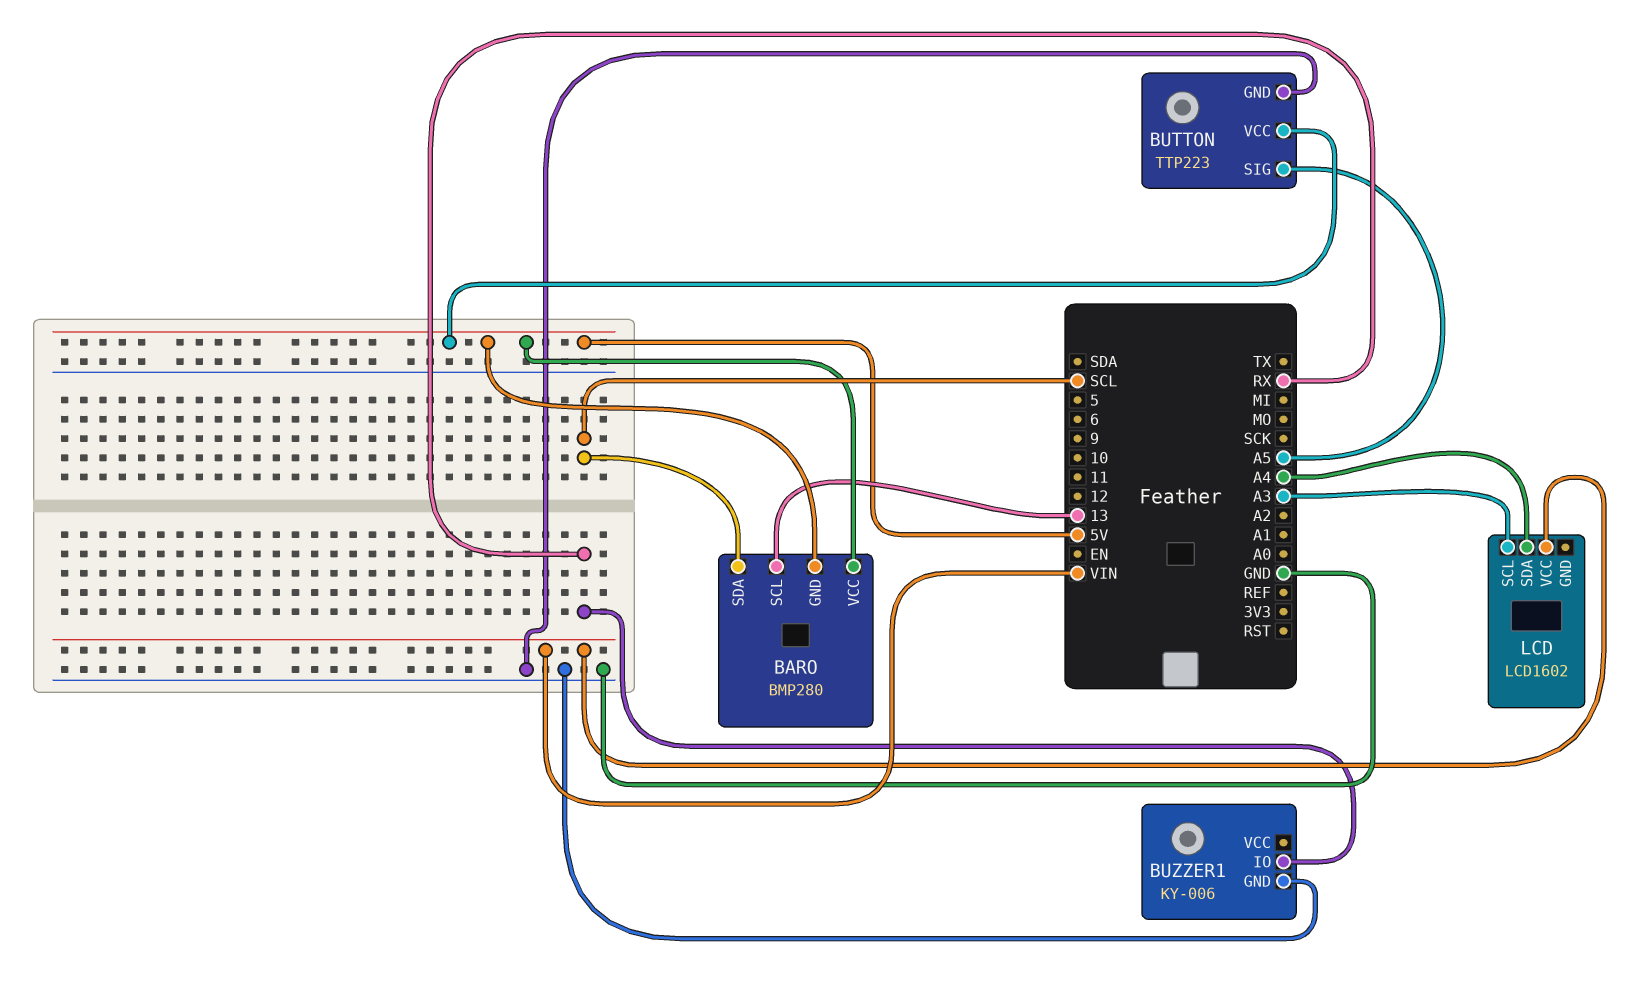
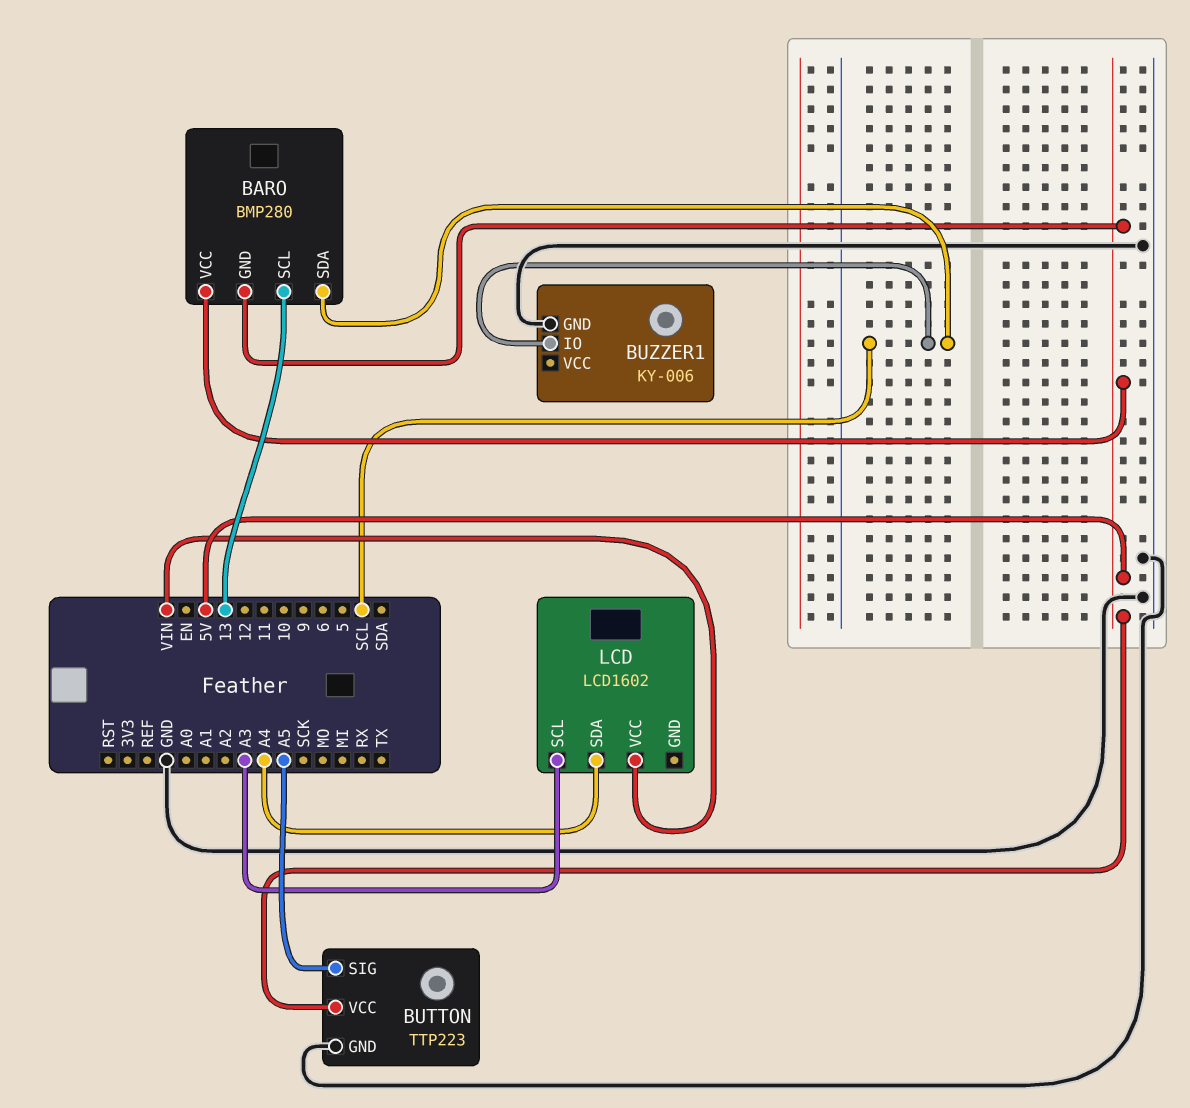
BUZZER1 pin IO: RX -> SCL

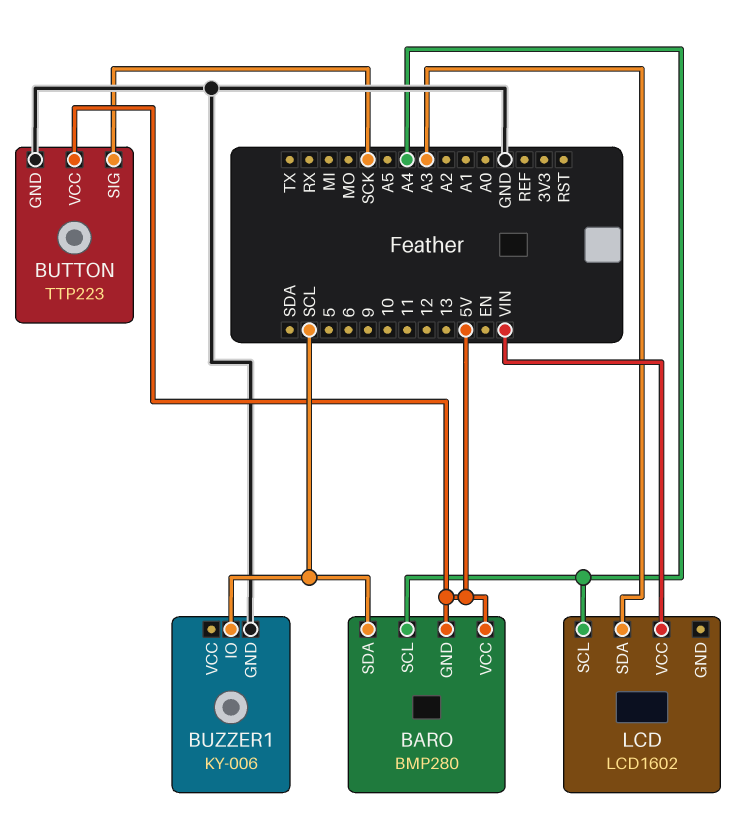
BARO pin SCL: 13 -> A4
BUTTON pin SIG: A5 -> SCK
LCD pin SCL: A3 -> A4
LCD pin SDA: A4 -> A3

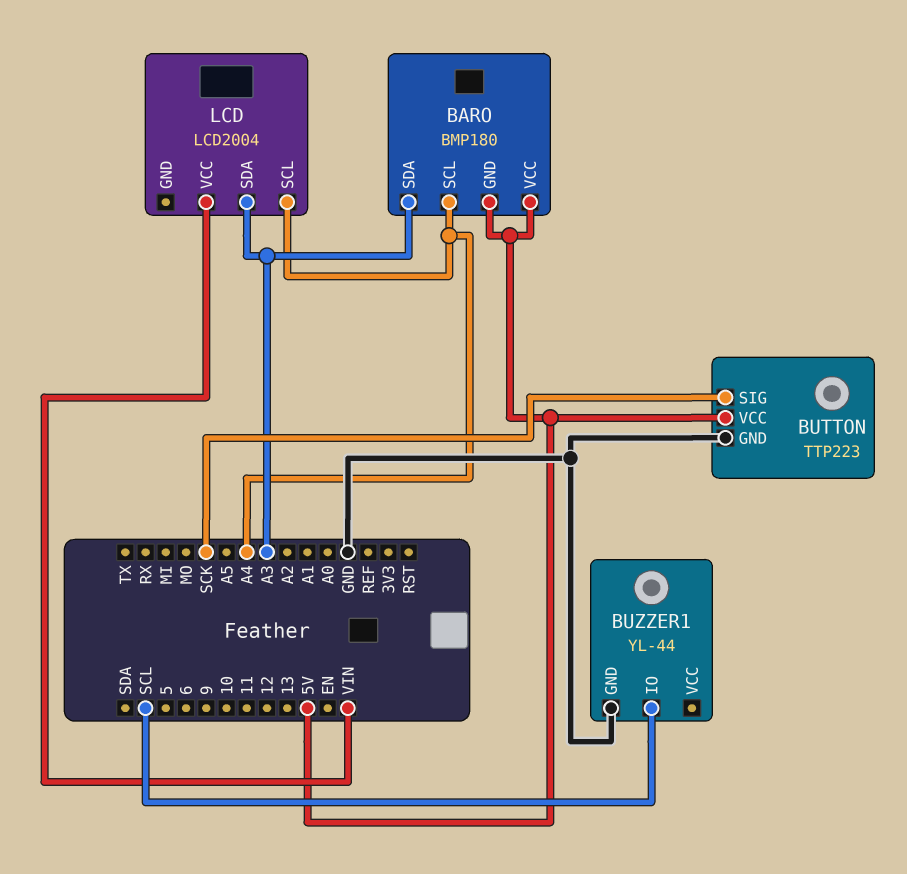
BARO: BMP280 -> BMP180
BARO pin SDA: SCL -> A3
BUZZER1: KY-006 -> YL-44
LCD: LCD1602 -> LCD2004

